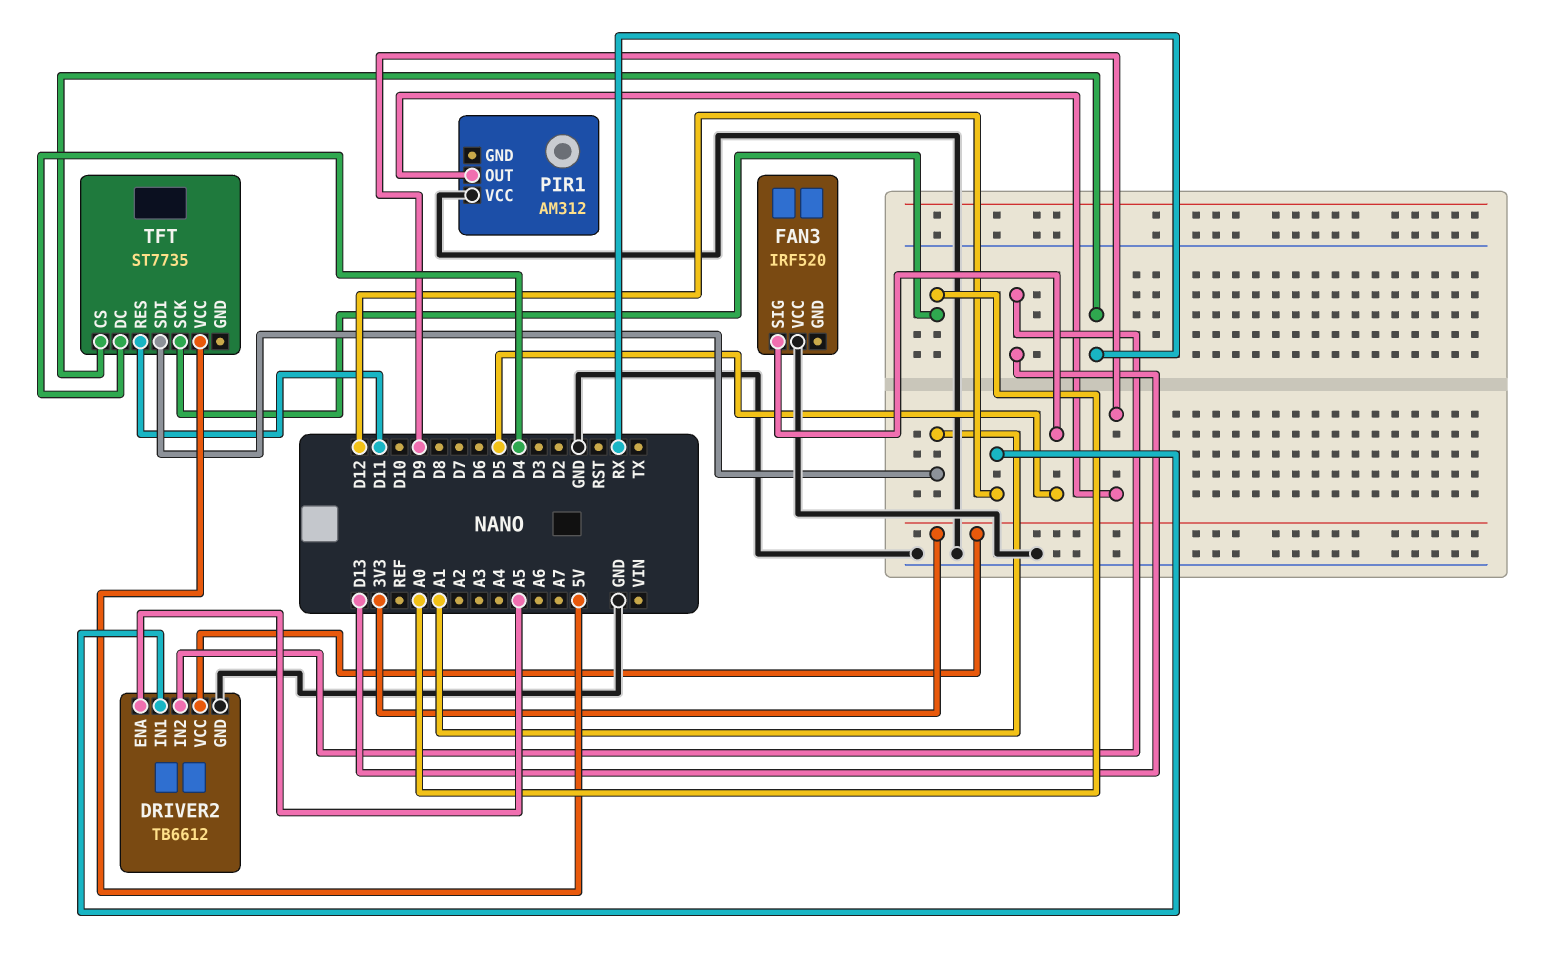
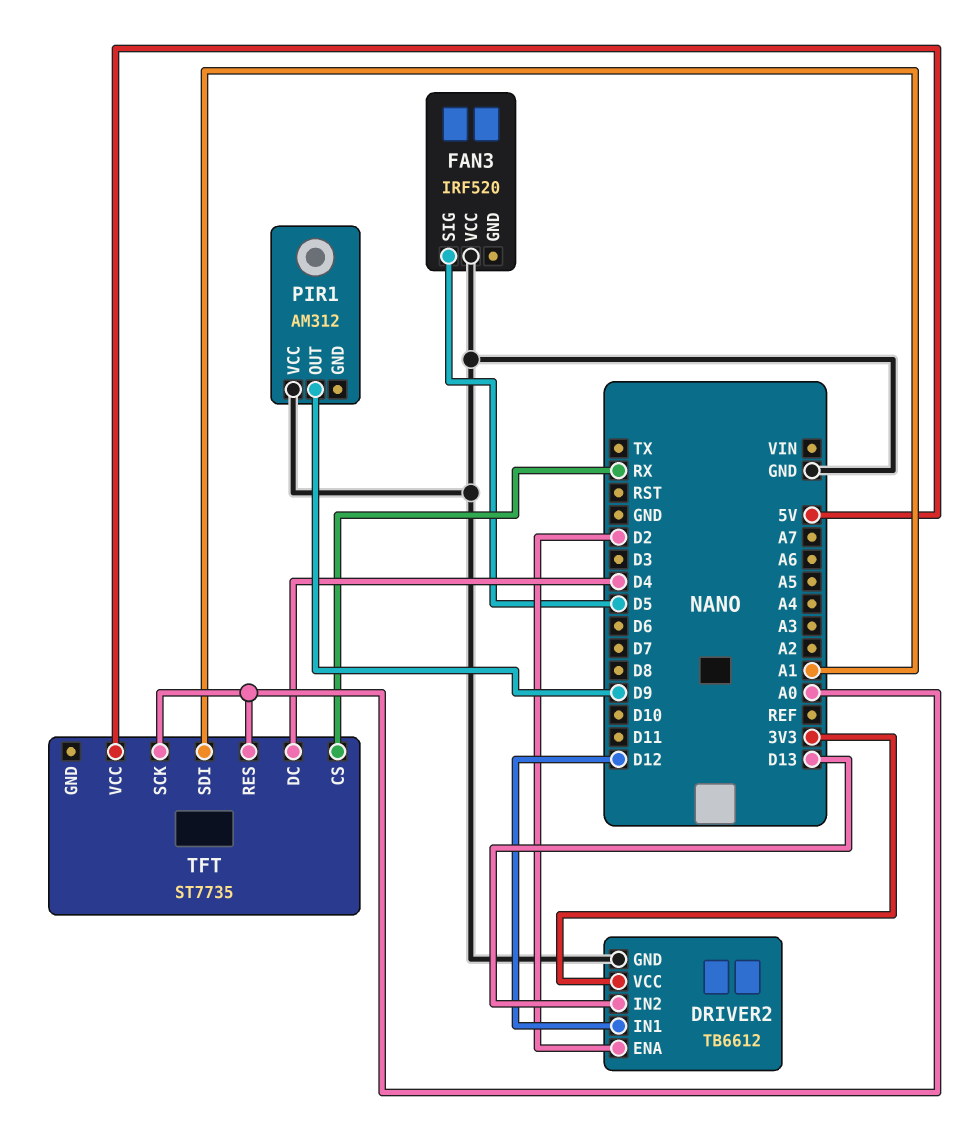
DRIVER2 pin ENA: A5 -> D2
TFT pin RES: D11 -> A0

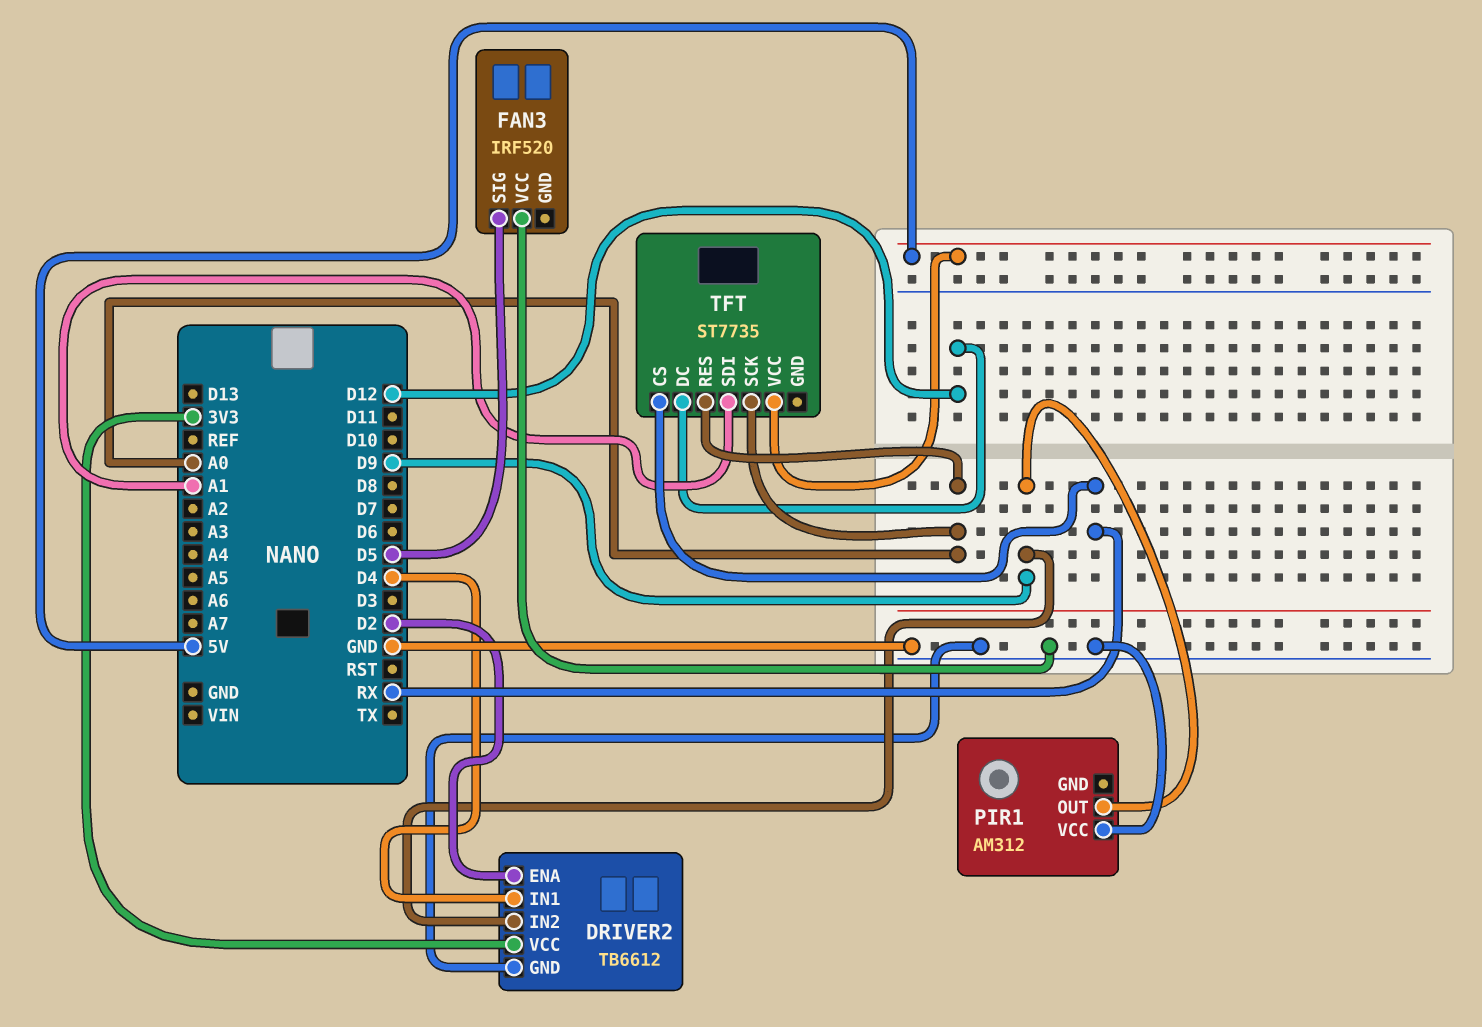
DRIVER2 pin IN1: D12 -> D4
DRIVER2 pin IN2: D13 -> D9
TFT pin DC: D4 -> D12

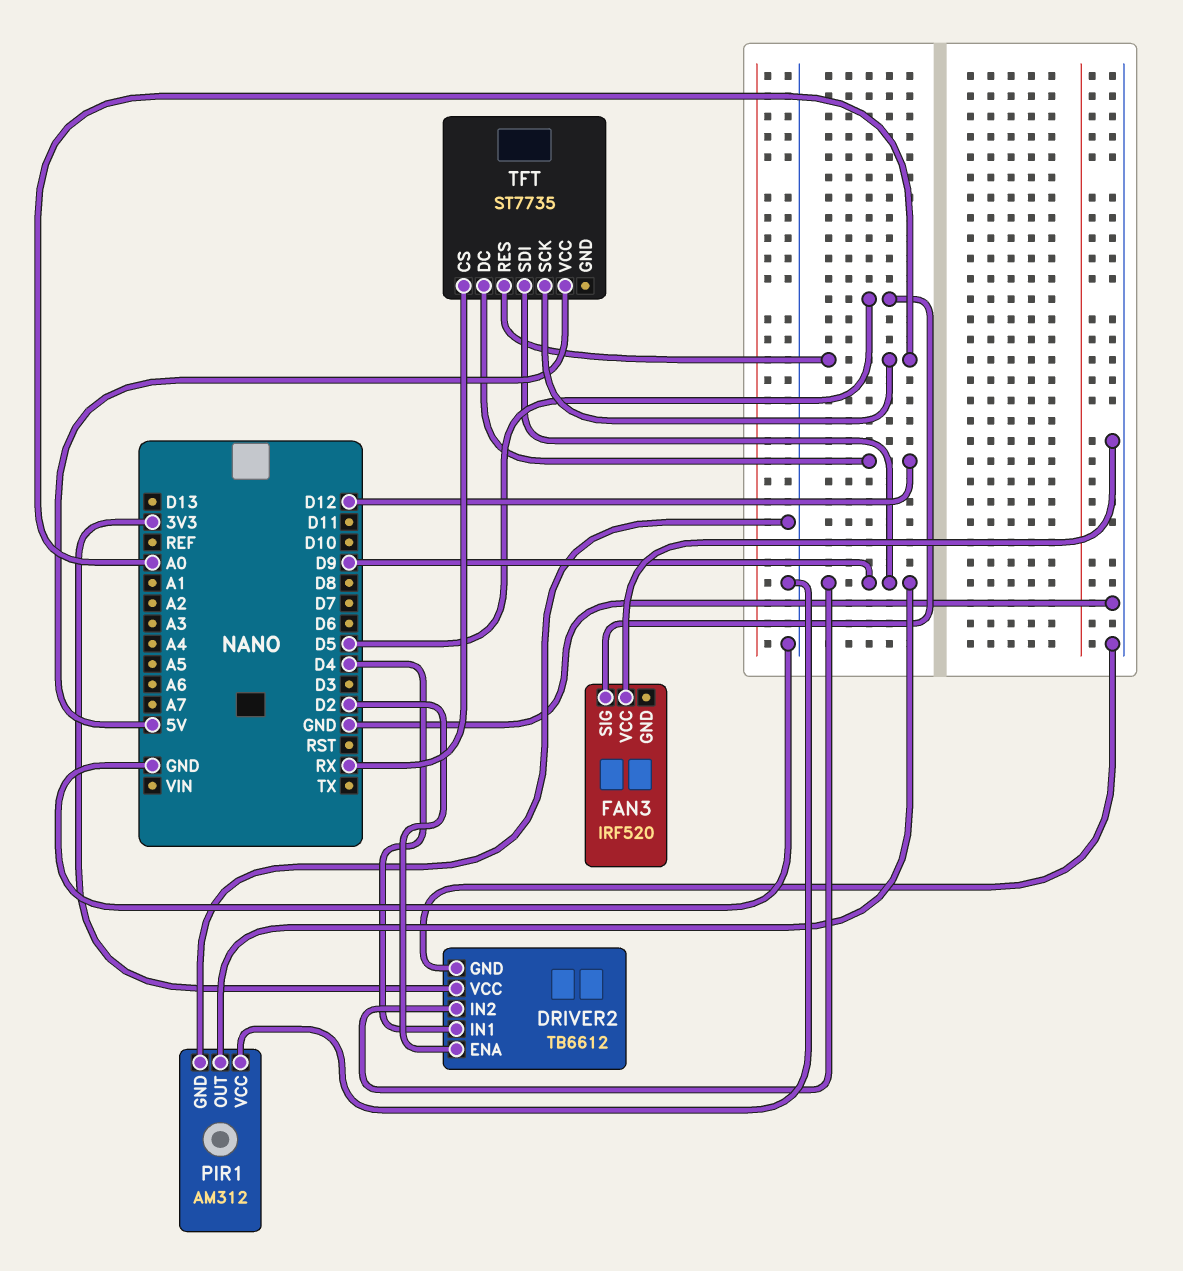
PIR1 pin GND: none -> GND
TFT pin SDI: A1 -> D9

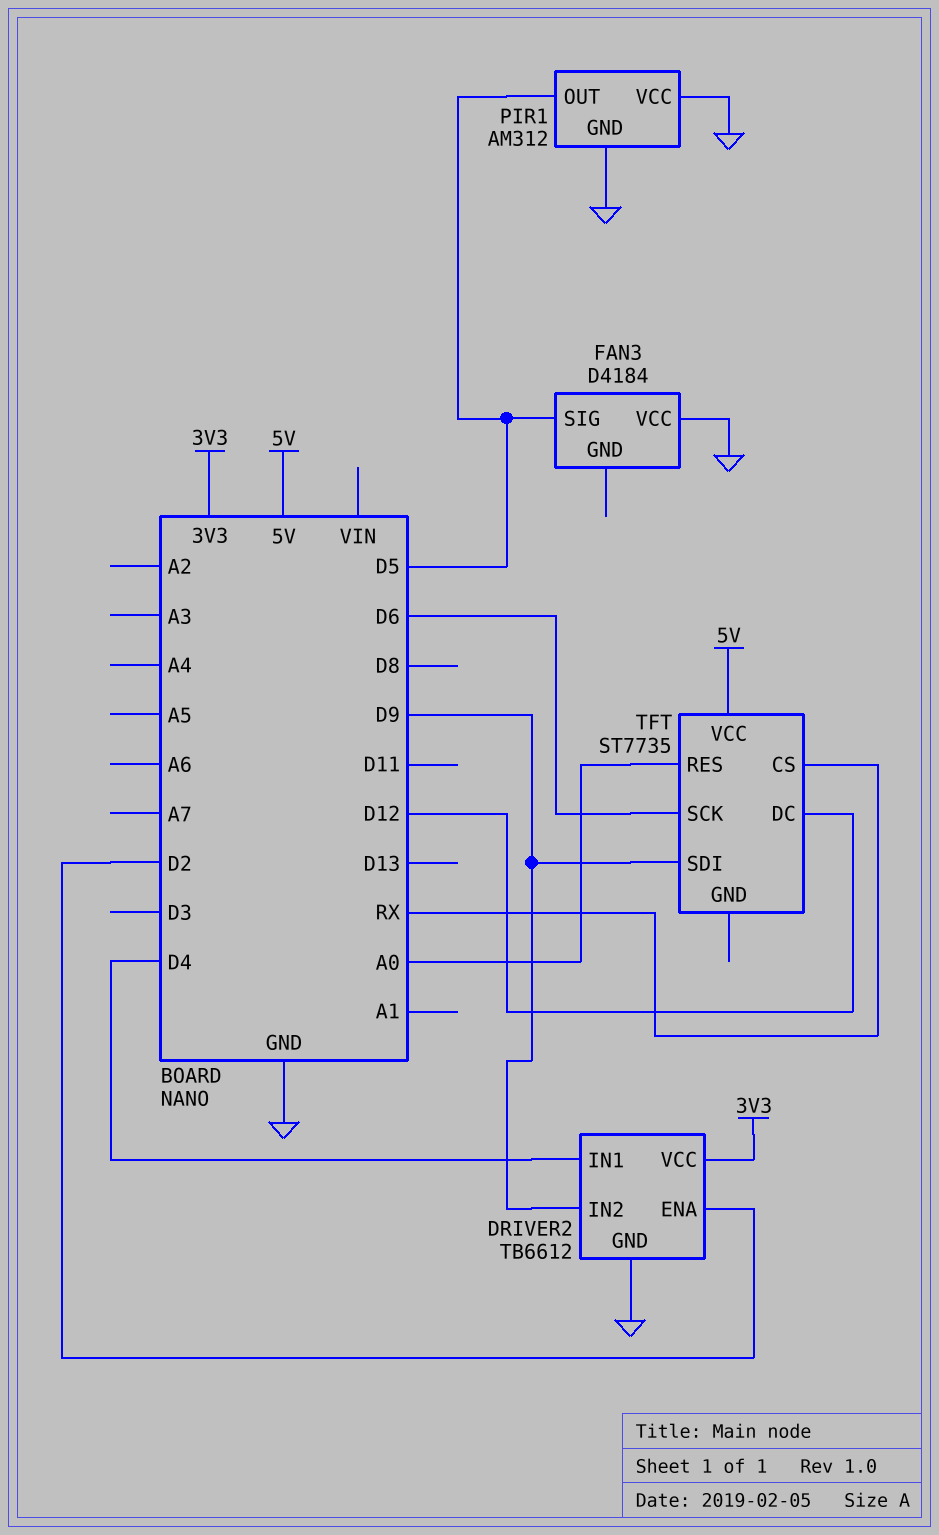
FAN3: IRF520 -> D4184
PIR1 pin OUT: D9 -> D5
TFT pin SCK: A0 -> D6

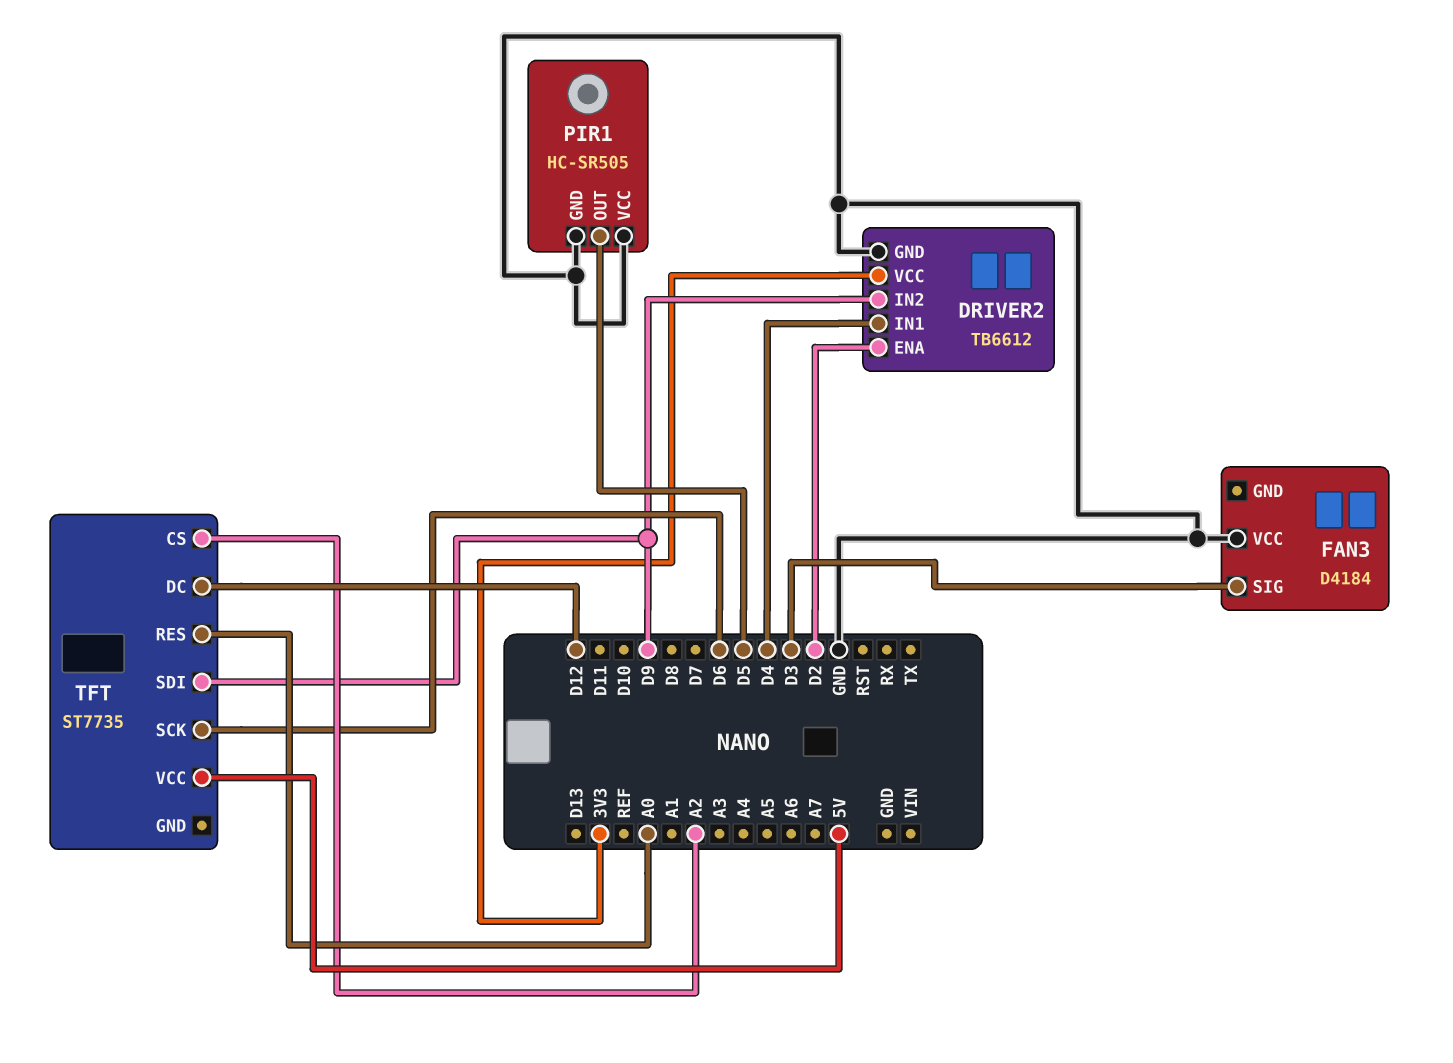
FAN3 pin SIG: D5 -> D3
PIR1: AM312 -> HC-SR505
TFT pin CS: RX -> A2

